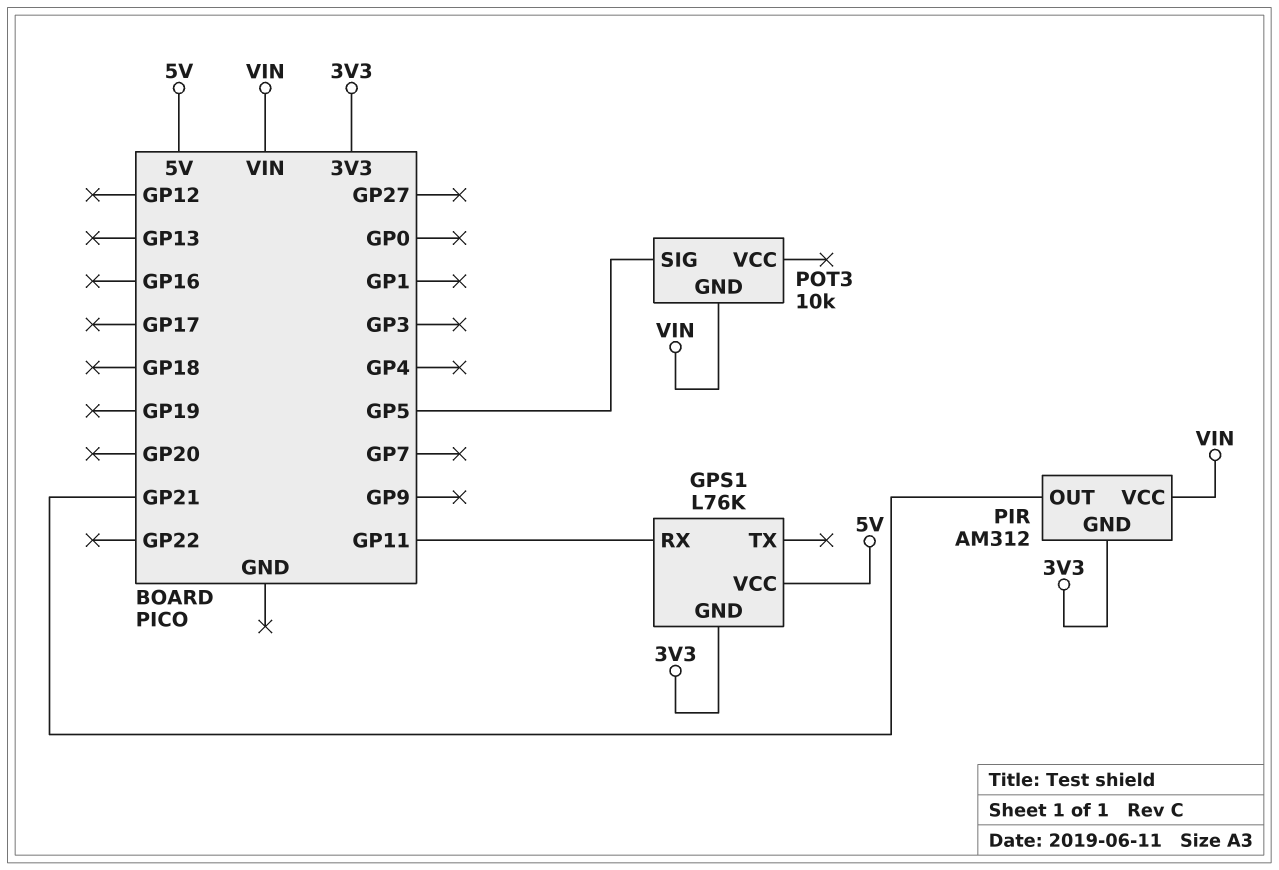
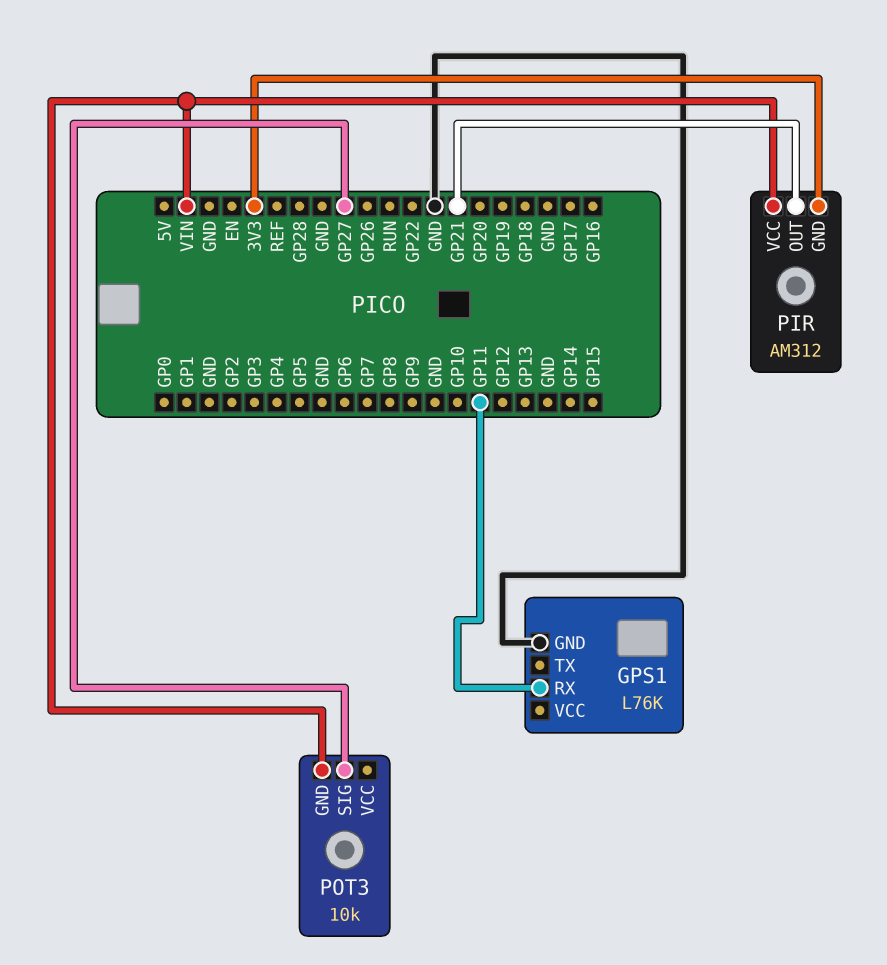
GPS1 pin GND: 3V3 -> GND
GPS1 pin VCC: 5V -> none
POT3 pin SIG: GP5 -> GP27

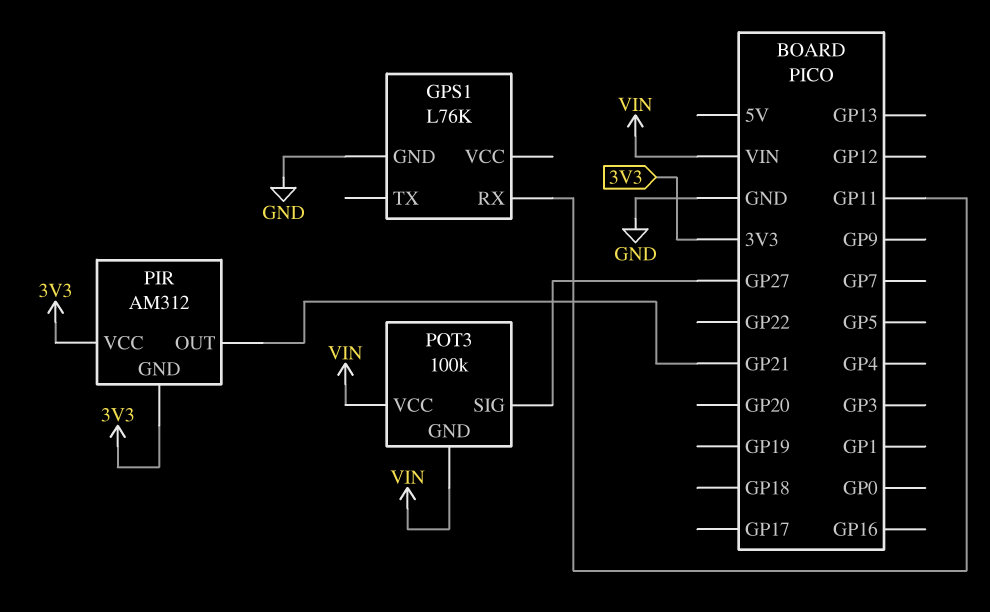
PIR pin VCC: VIN -> 3V3
POT3: 10k -> 100k
POT3 pin VCC: none -> VIN

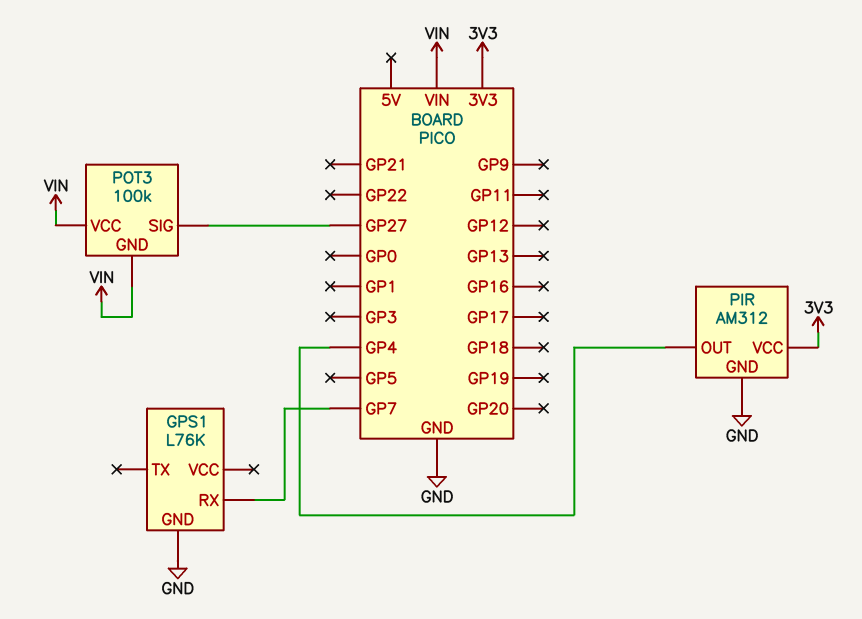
GPS1 pin RX: GP11 -> GP7
PIR pin GND: 3V3 -> GND
PIR pin OUT: GP21 -> GP4

